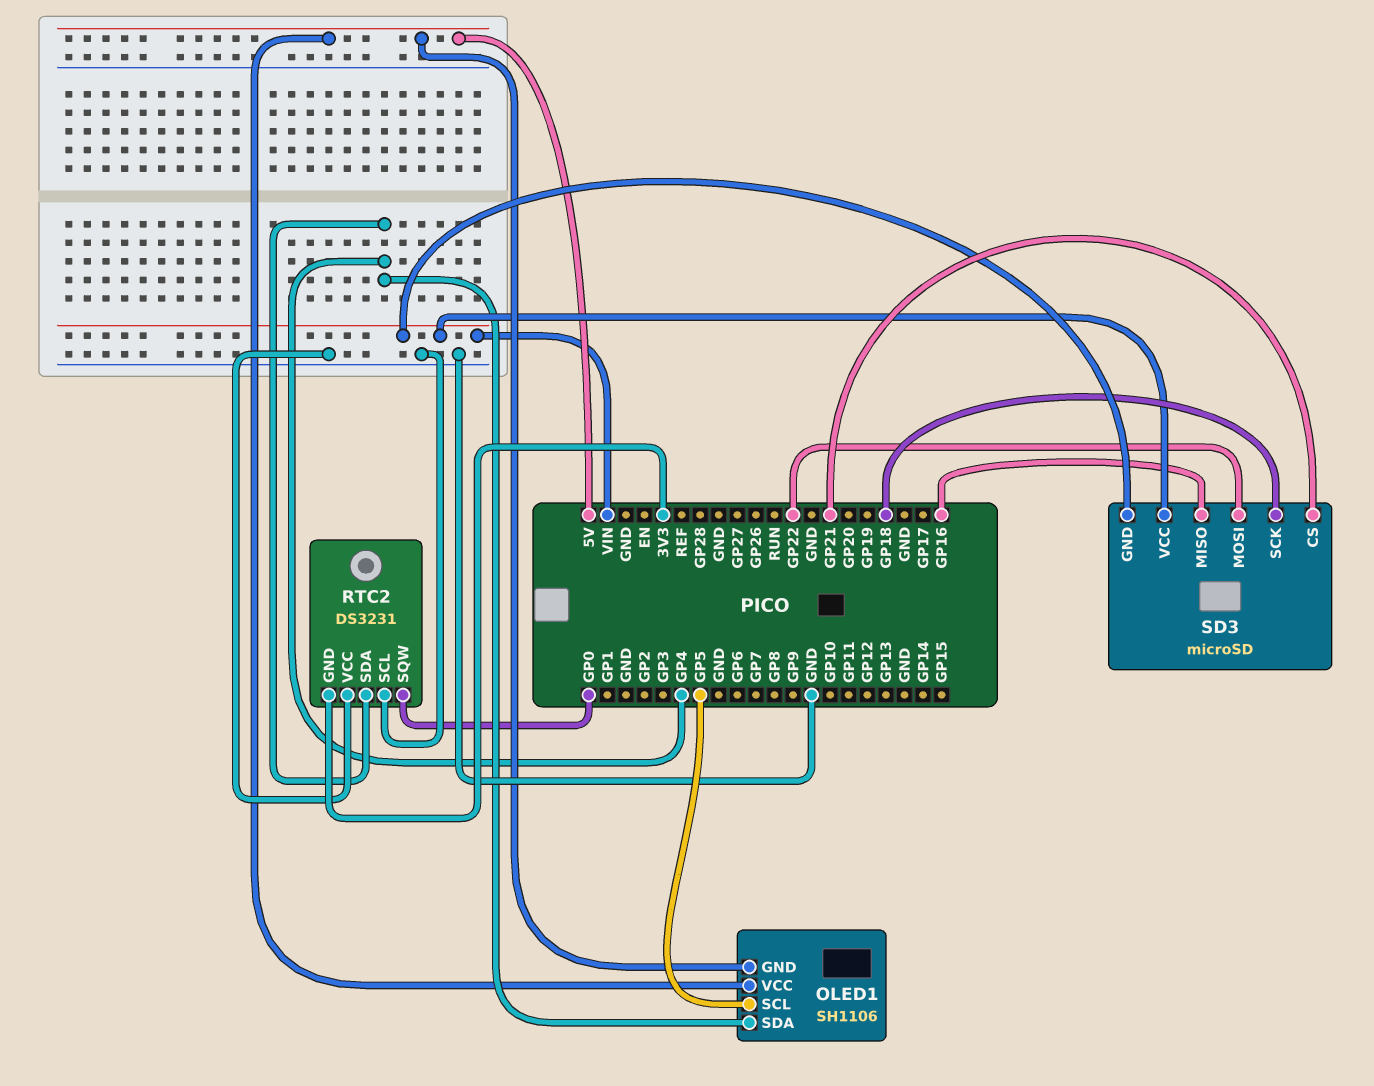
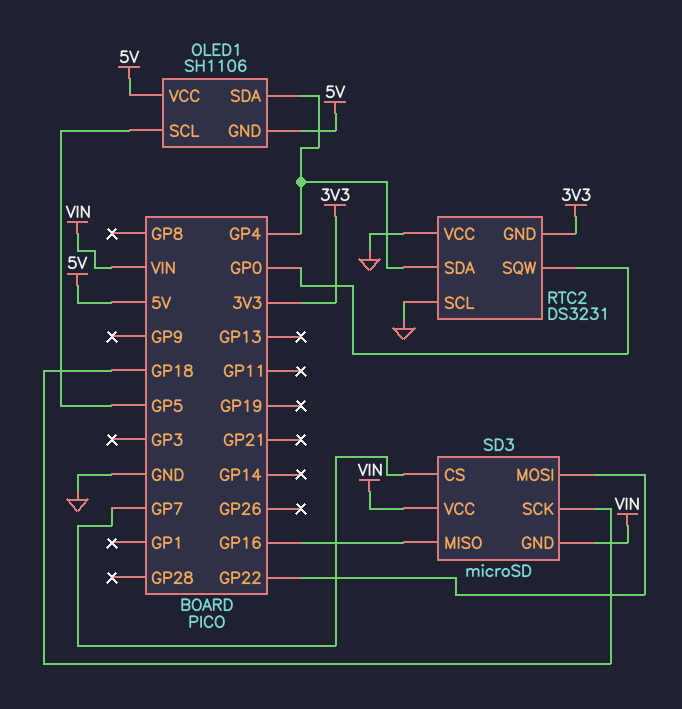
SD3 pin CS: GP21 -> GP7

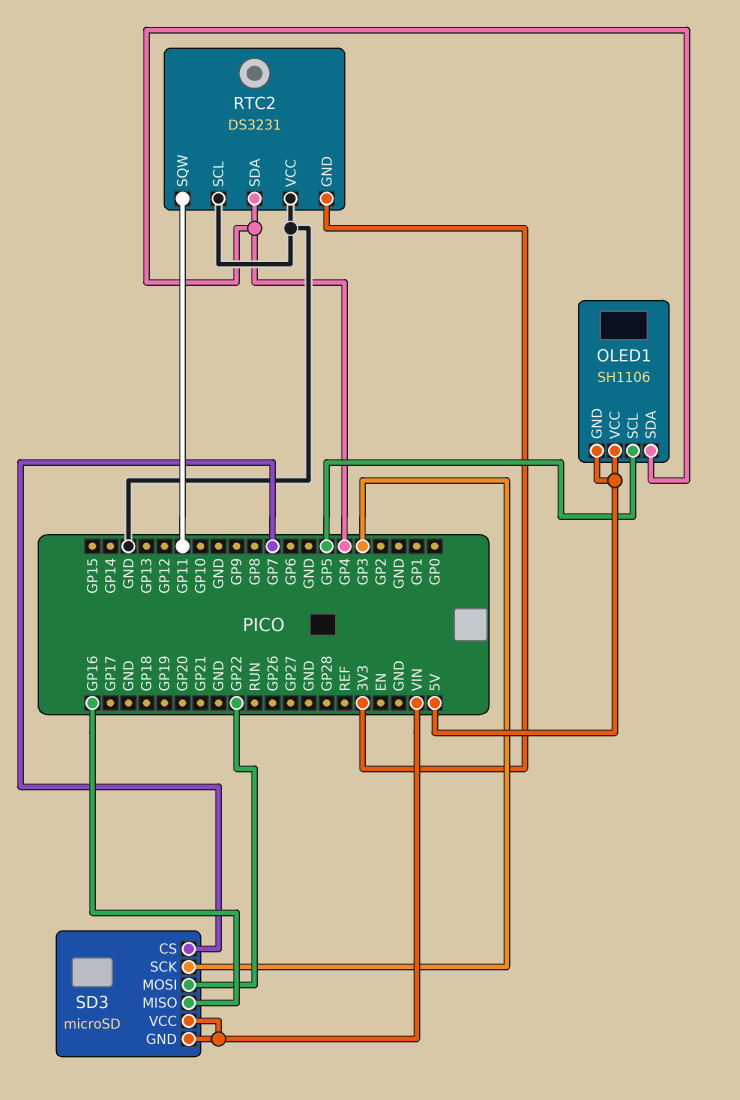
RTC2 pin SQW: GP0 -> GP11
SD3 pin SCK: GP18 -> GP3

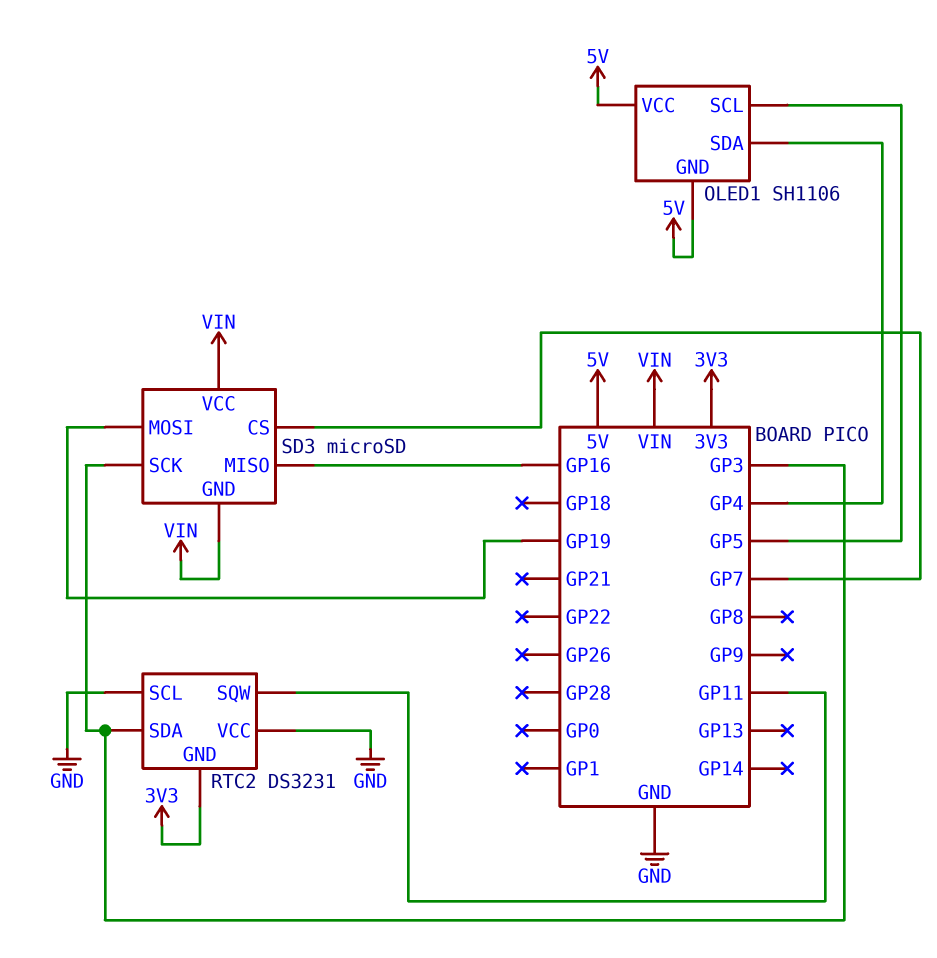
RTC2 pin SDA: GP4 -> GP3
SD3 pin MOSI: GP22 -> GP19

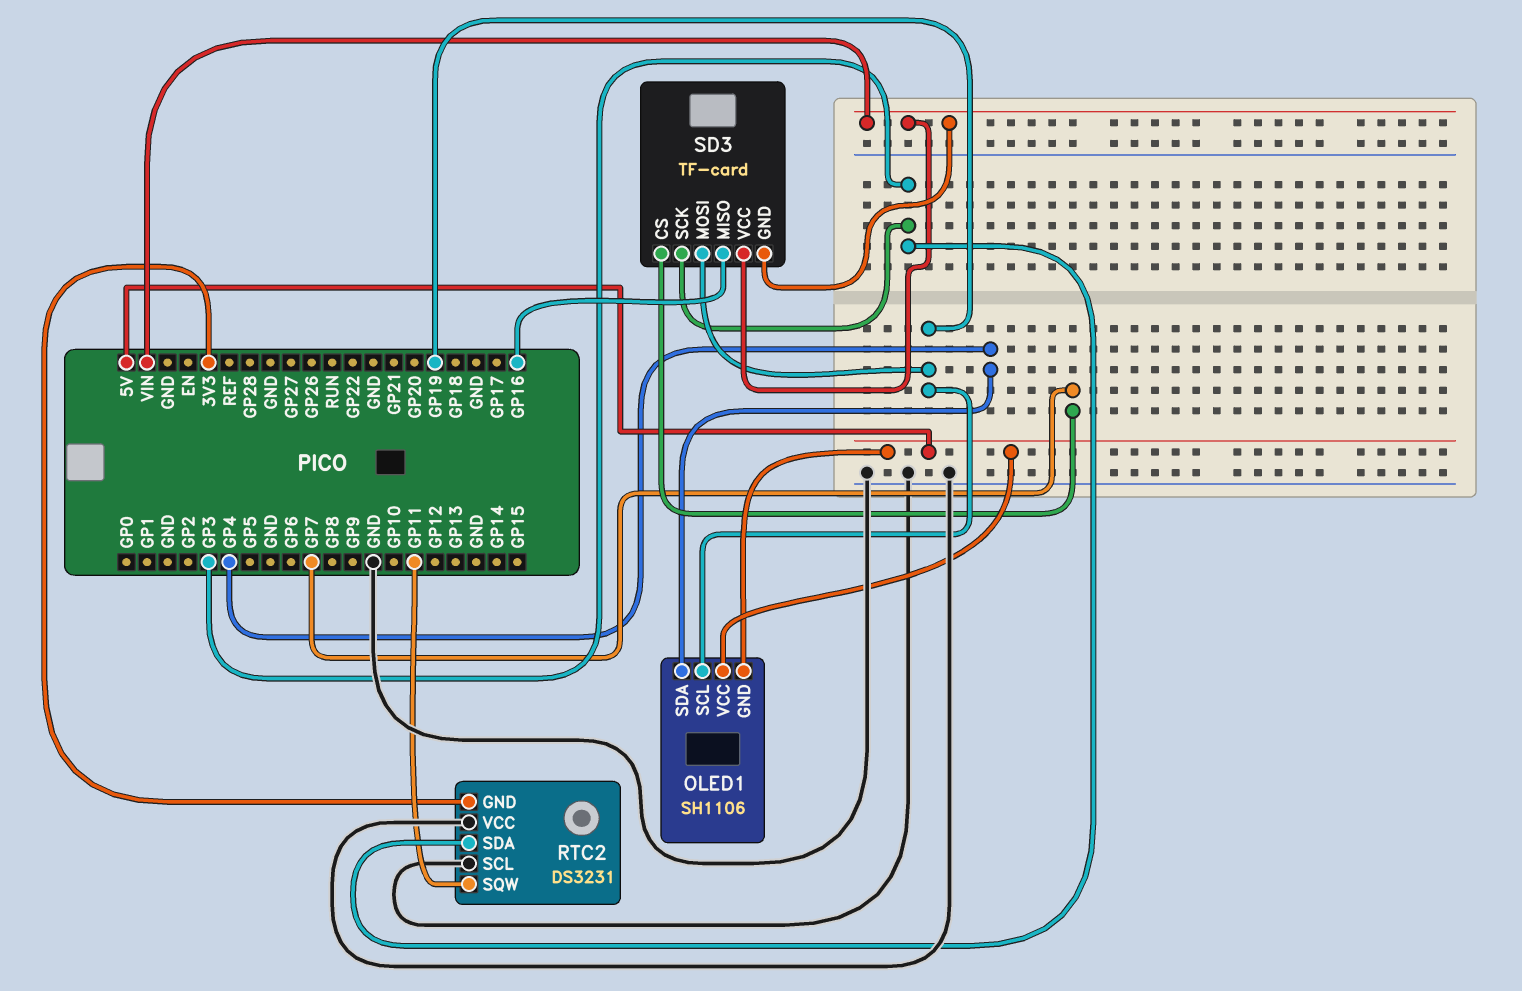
OLED1 pin SCL: GP5 -> GP19
SD3: microSD -> TF-card

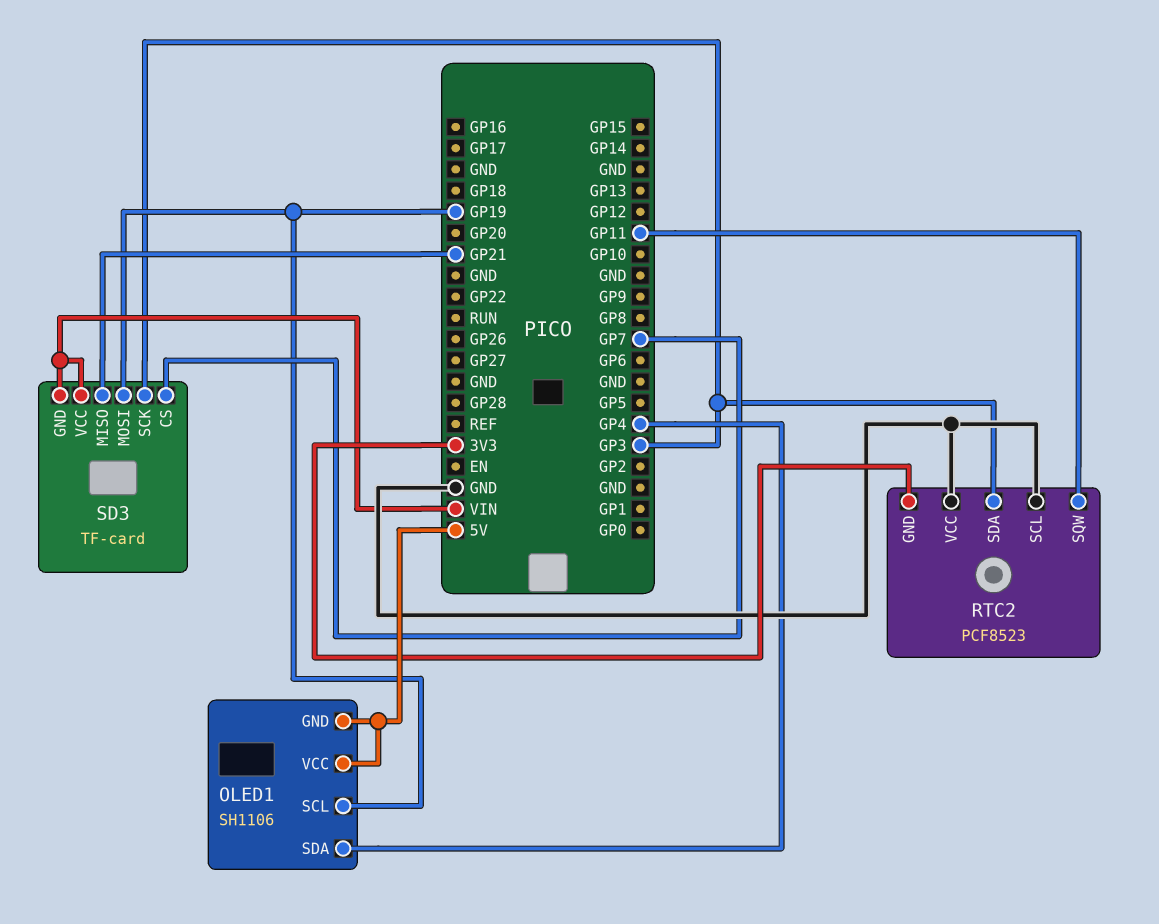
RTC2: DS3231 -> PCF8523
SD3 pin MISO: GP16 -> GP21

